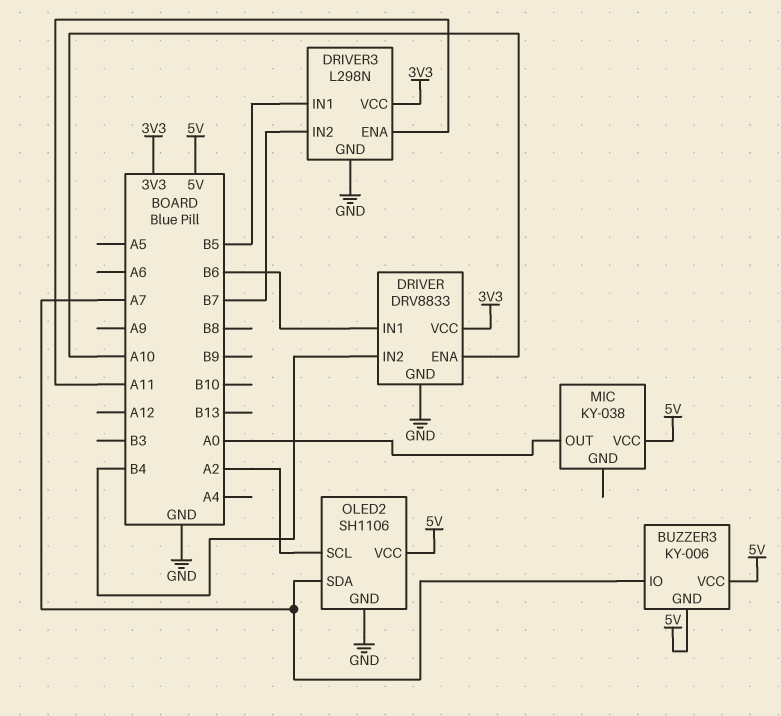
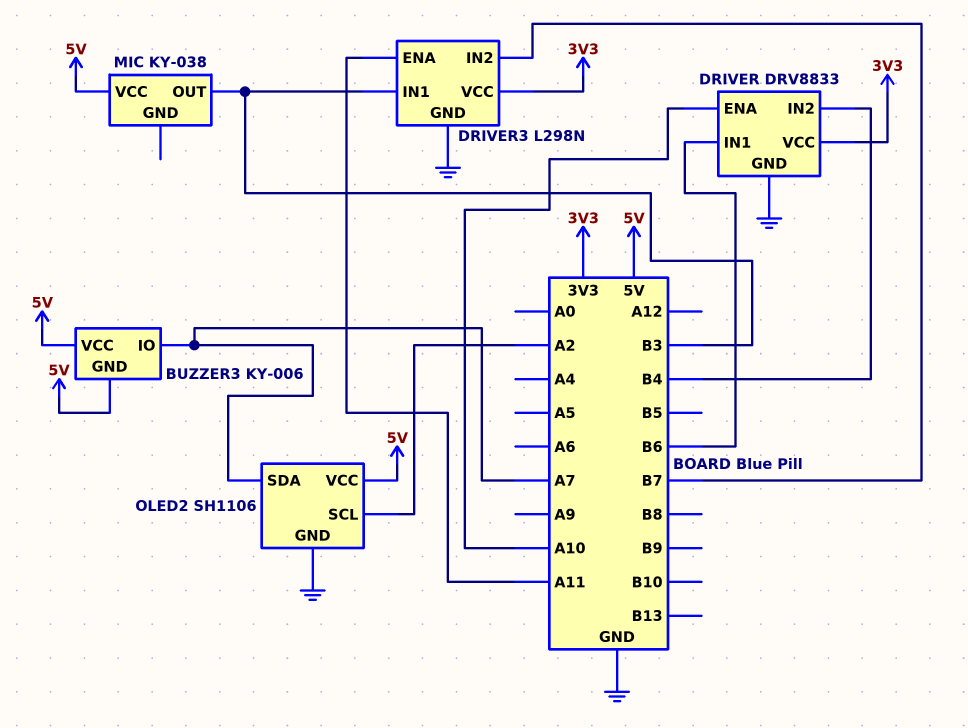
DRIVER3 pin IN1: B5 -> B3
MIC pin OUT: A0 -> B3

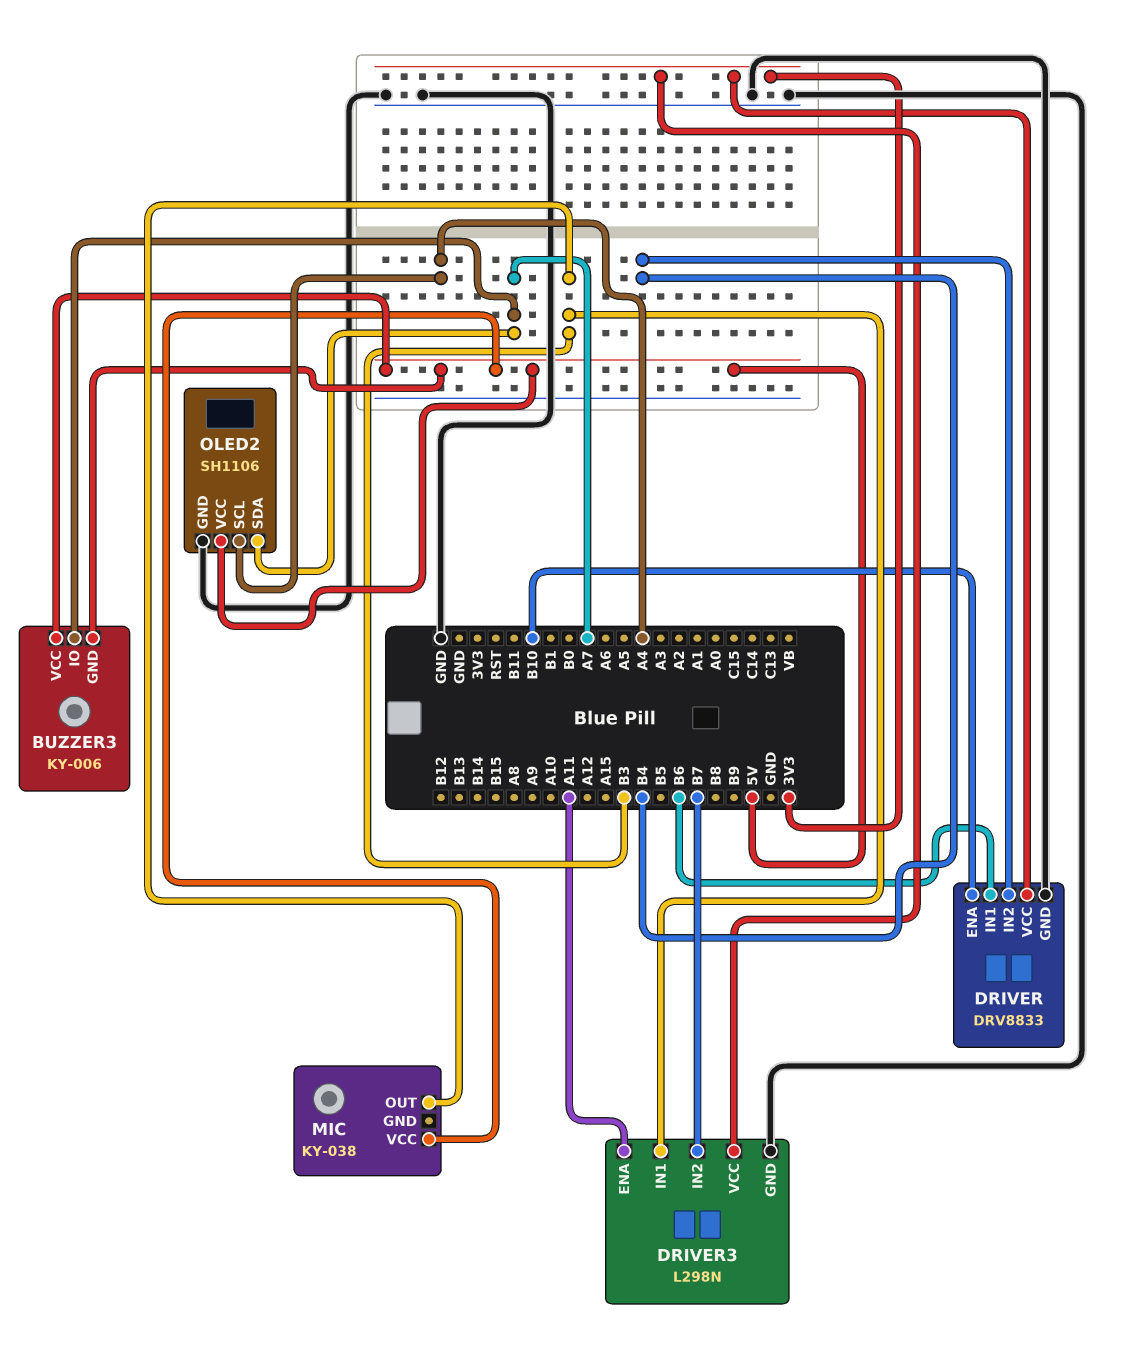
DRIVER pin ENA: A10 -> B10
OLED2 pin SCL: A2 -> A4

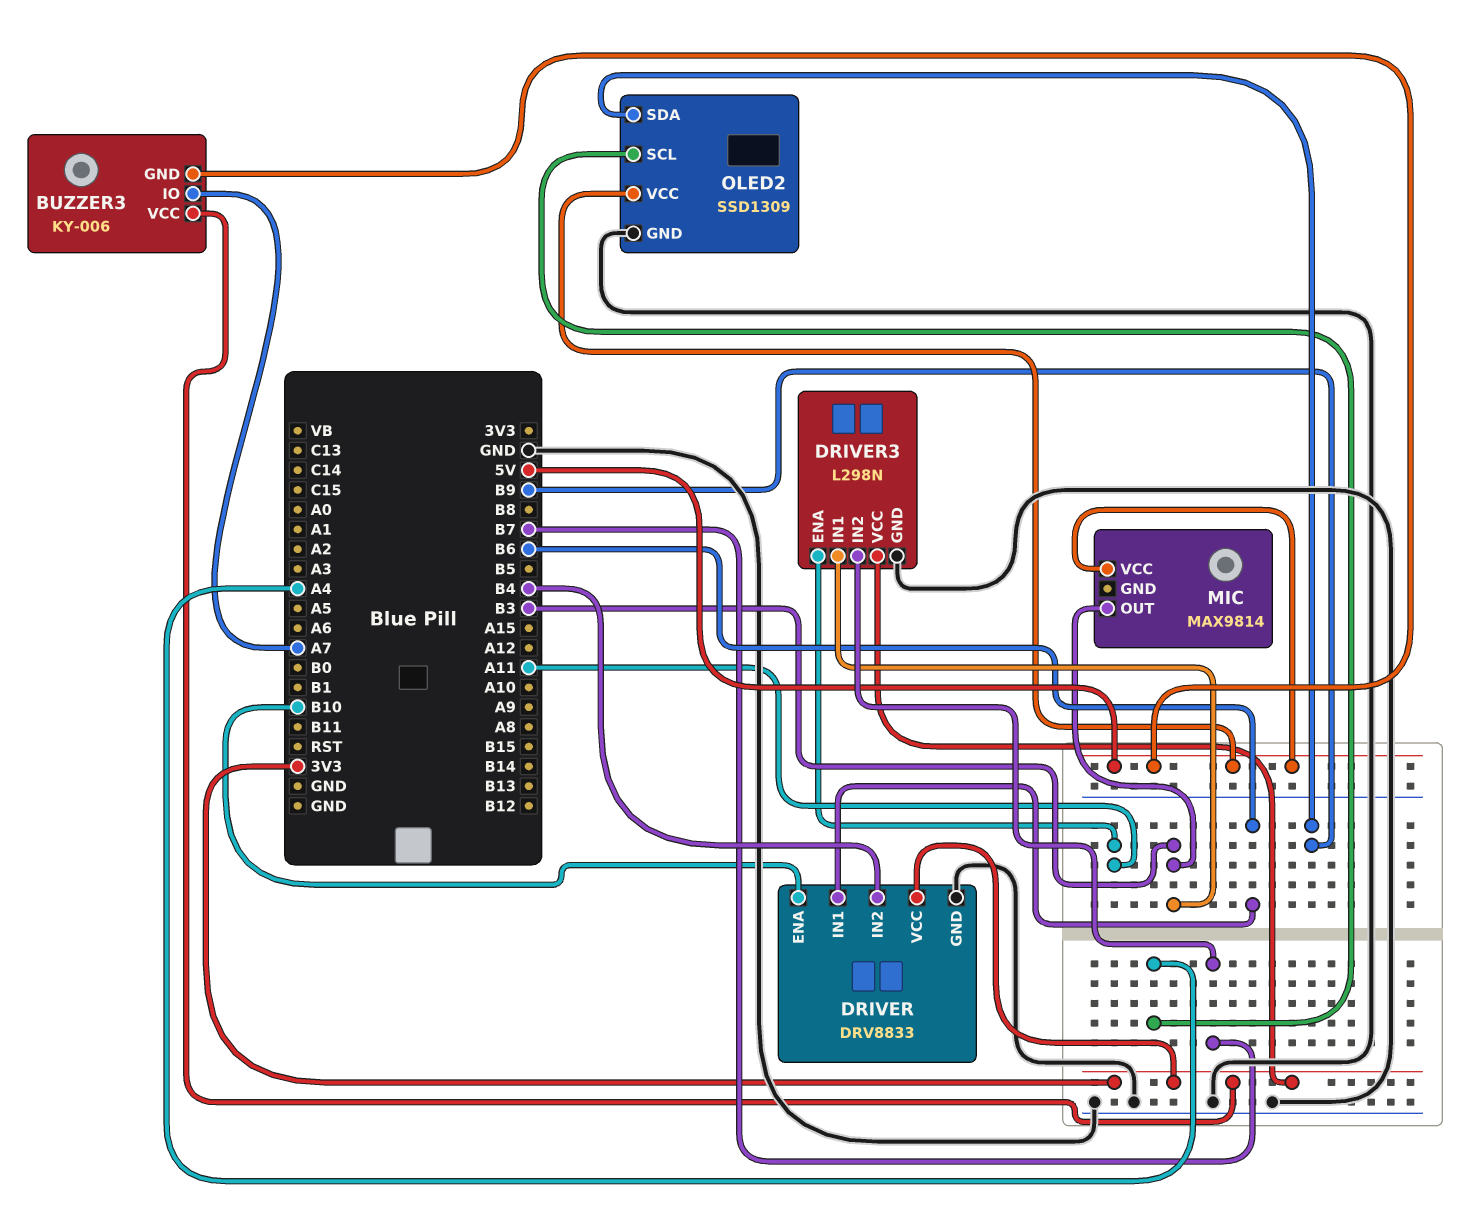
BUZZER3 pin VCC: 5V -> 3V3
MIC: KY-038 -> MAX9814
OLED2: SH1106 -> SSD1309
OLED2 pin SDA: A7 -> B9

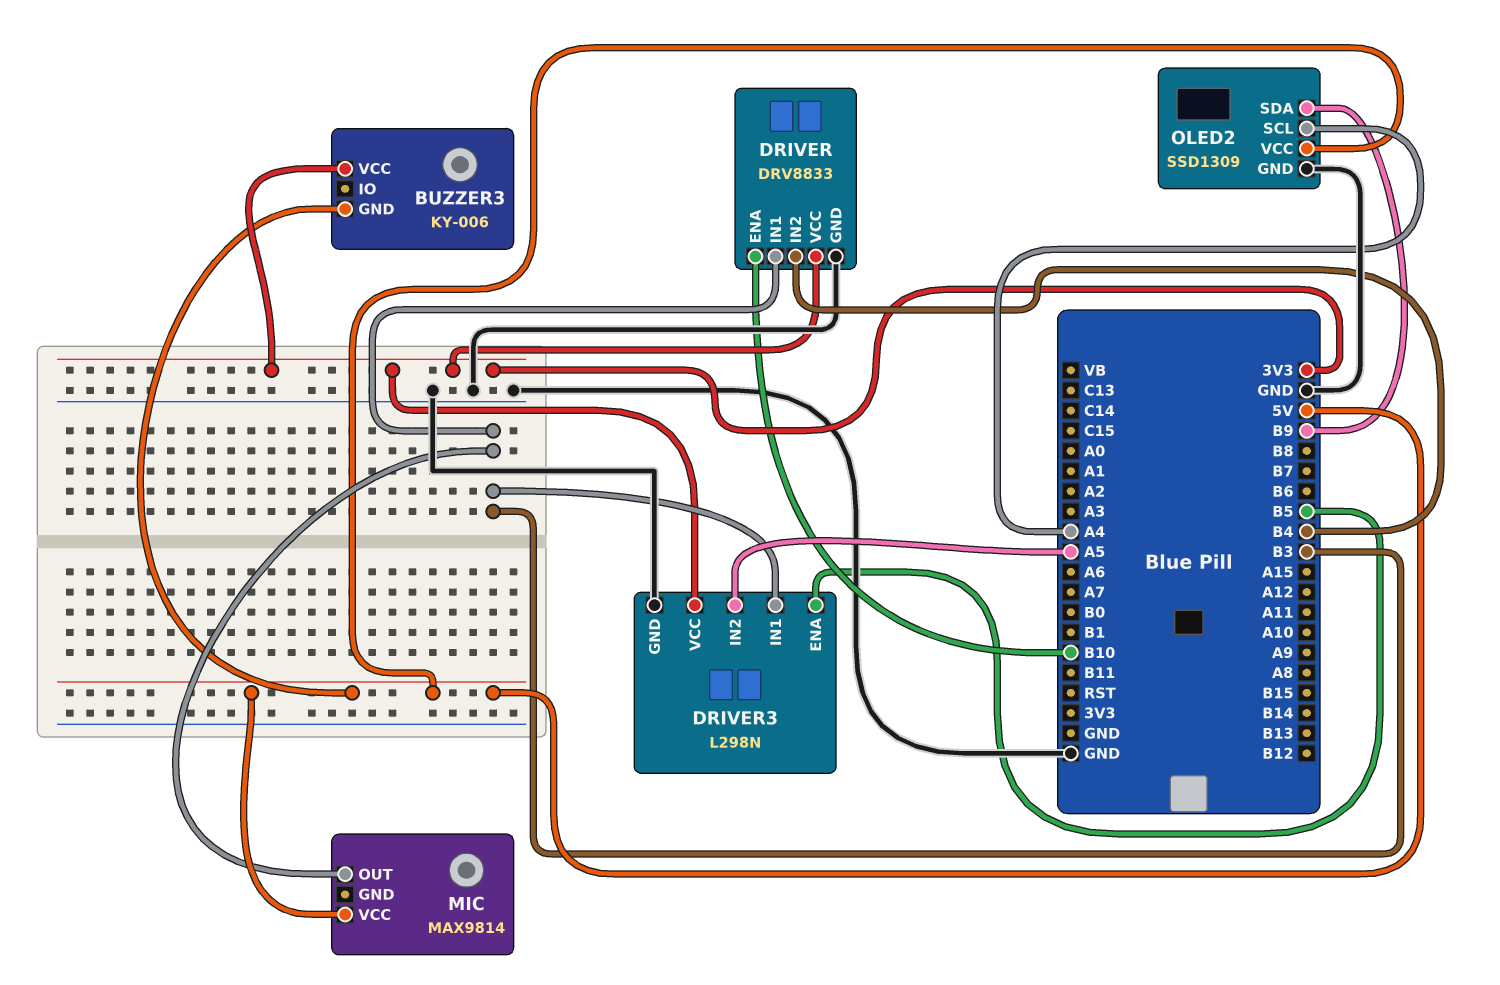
BUZZER3 pin IO: A7 -> none
DRIVER pin IN1: B6 -> B3
DRIVER3 pin ENA: A11 -> B5
DRIVER3 pin IN2: B7 -> A5

